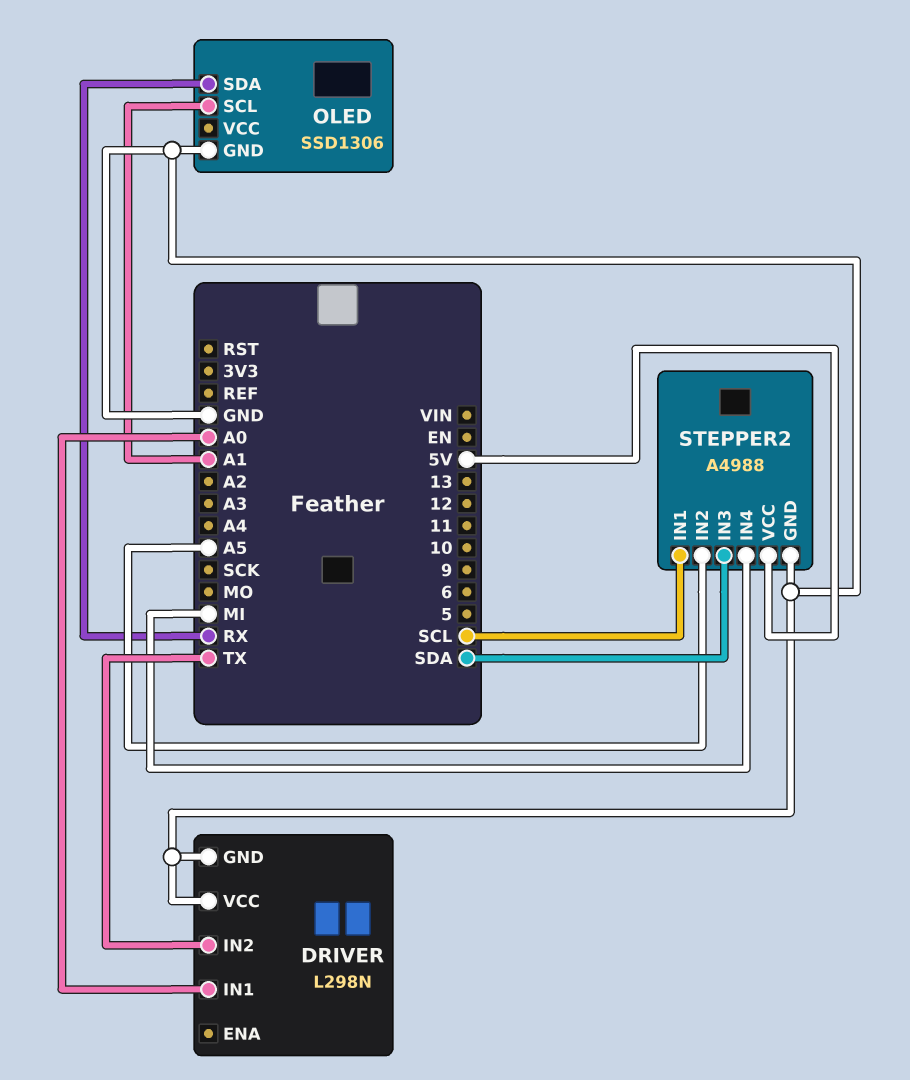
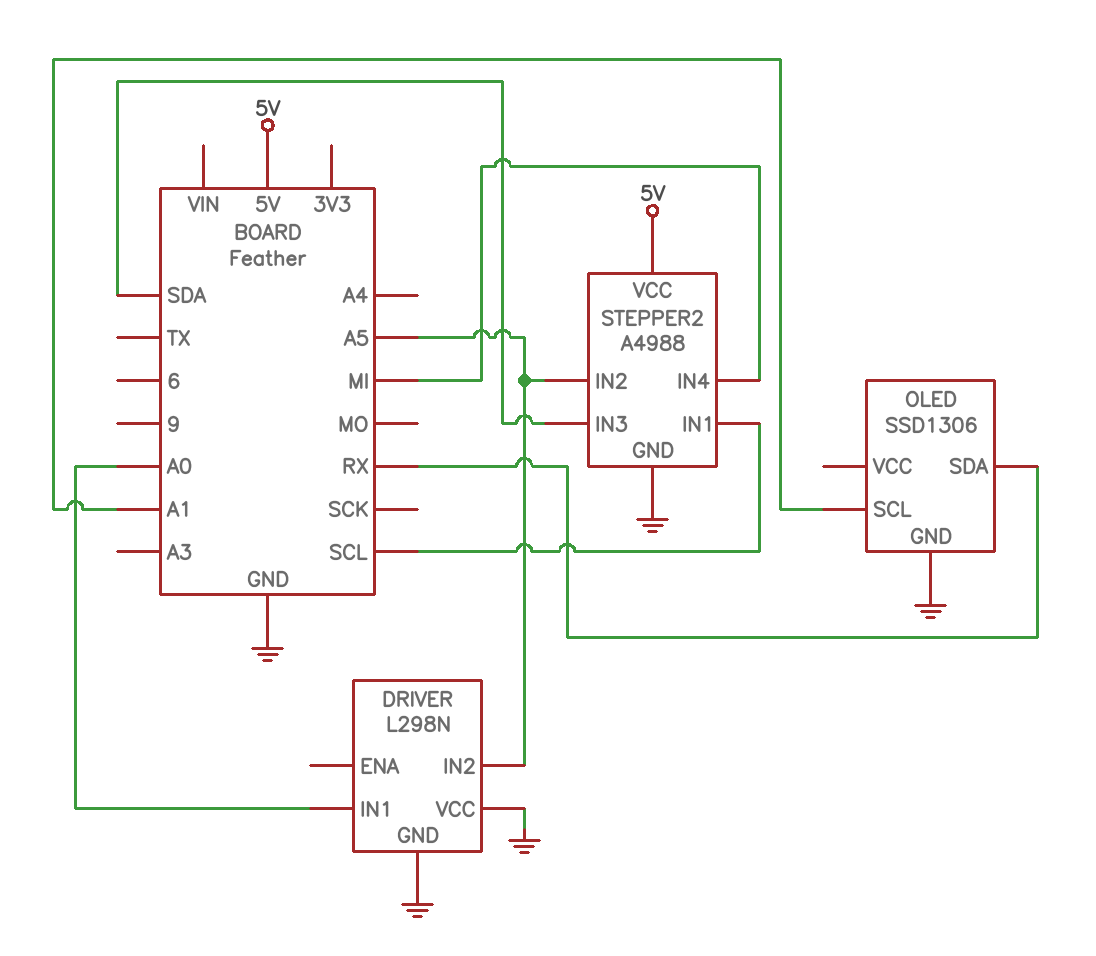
DRIVER pin IN2: TX -> A5

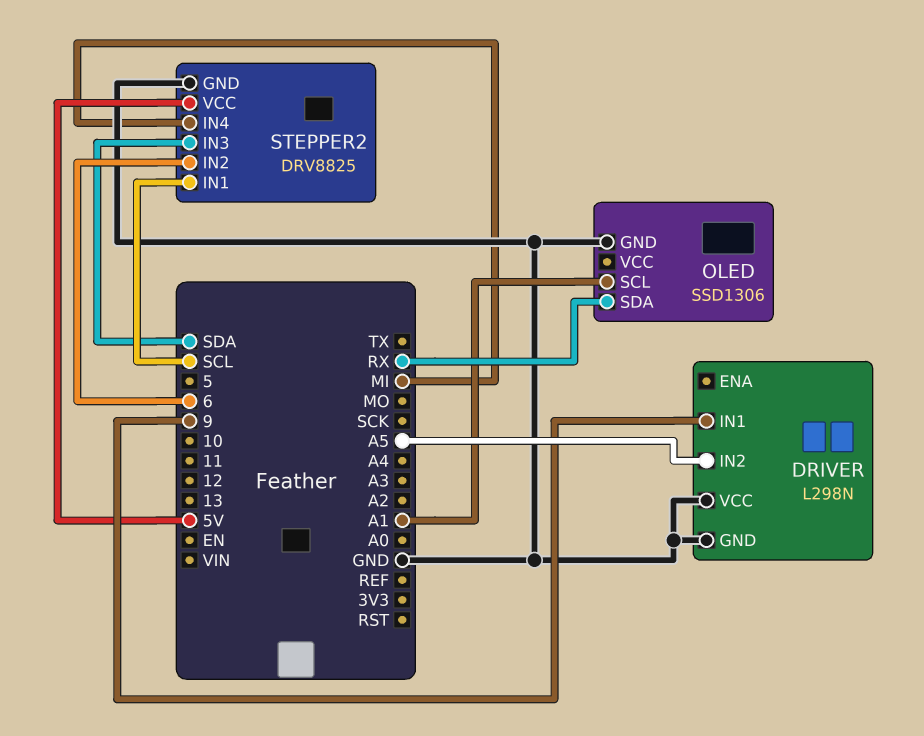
DRIVER pin IN1: A0 -> 9
STEPPER2: A4988 -> DRV8825
STEPPER2 pin IN2: A5 -> 6

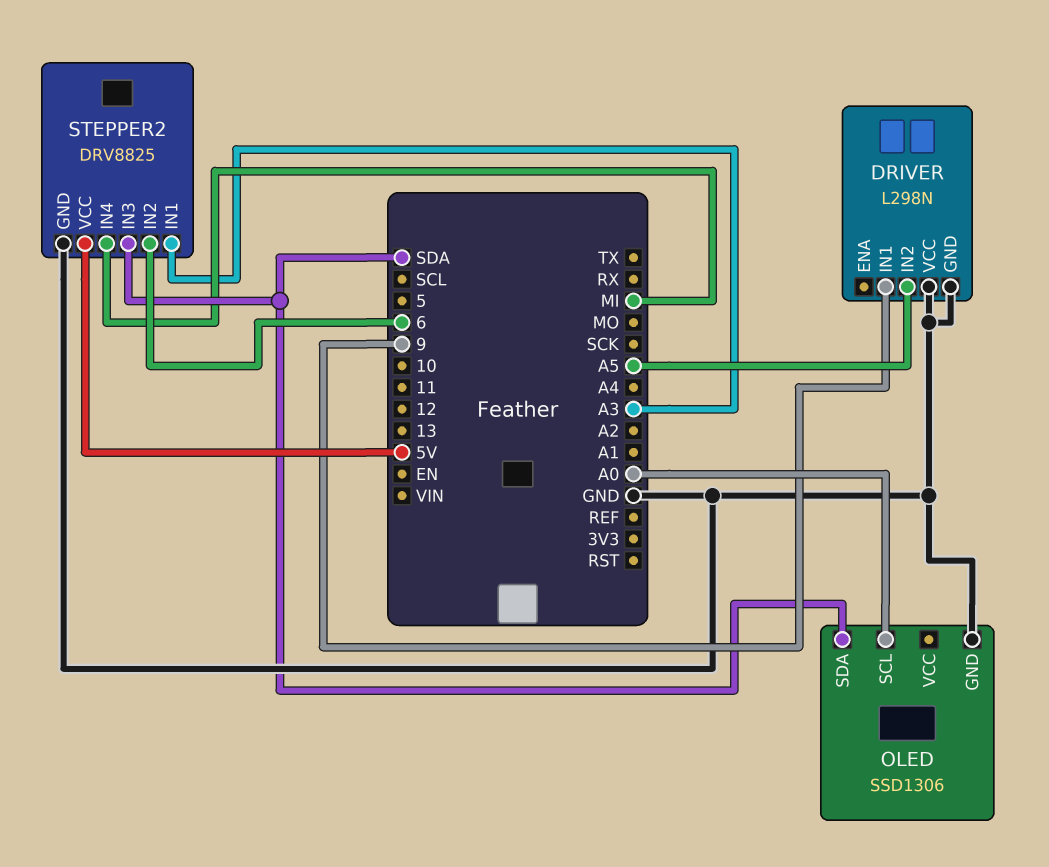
OLED pin SCL: A1 -> A0
OLED pin SDA: RX -> SDA
STEPPER2 pin IN1: SCL -> A3

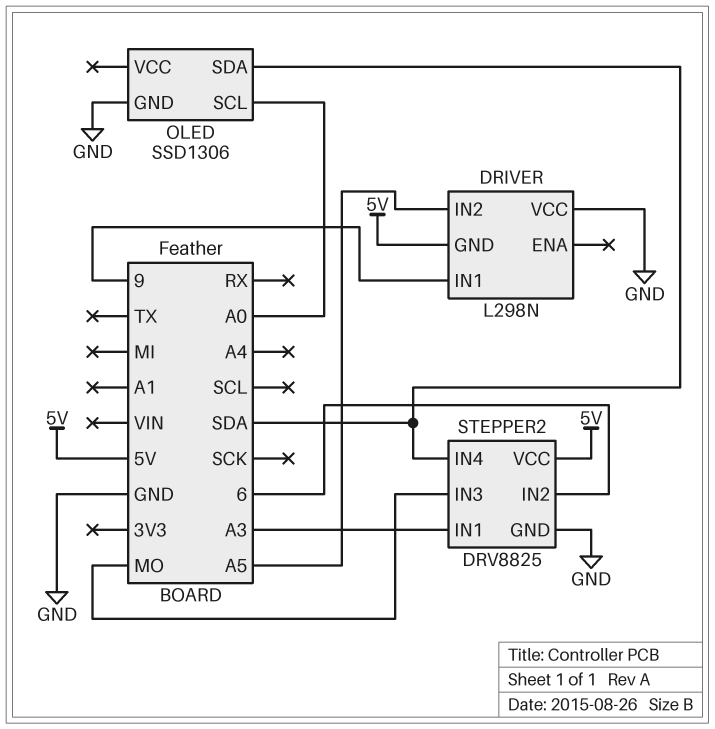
DRIVER pin GND: GND -> 5V
STEPPER2 pin IN3: SDA -> MO
STEPPER2 pin IN4: MI -> SDA

